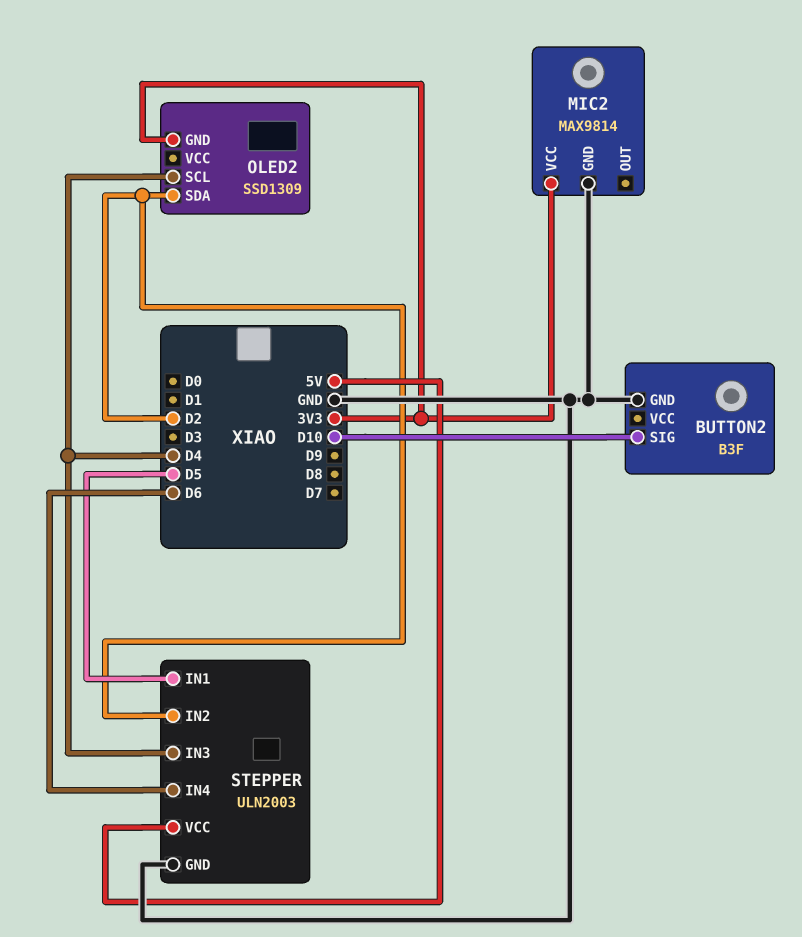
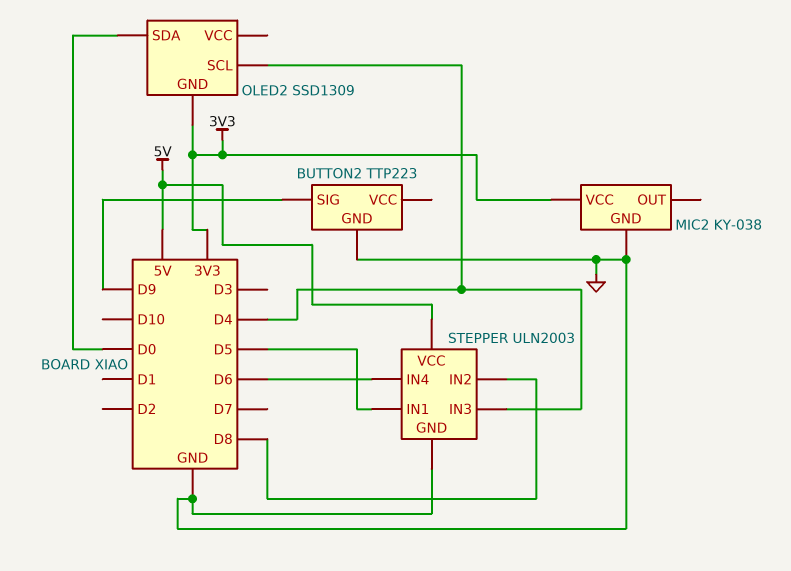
BUTTON2: B3F -> TTP223
BUTTON2 pin SIG: D10 -> D9
MIC2: MAX9814 -> KY-038
OLED2 pin SDA: D2 -> D0
STEPPER pin IN2: D2 -> D8

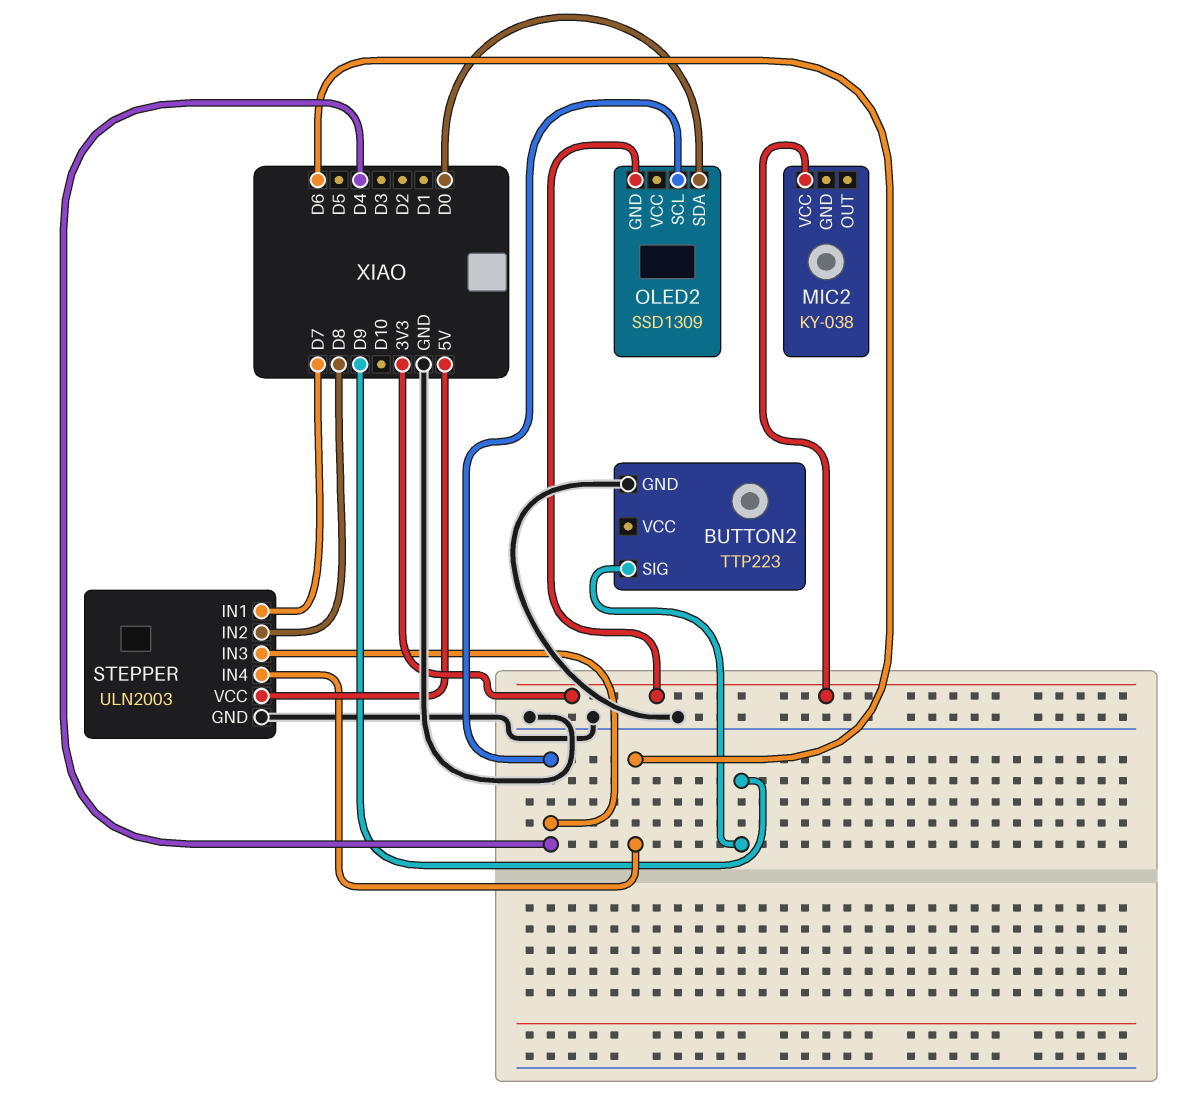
MIC2 pin GND: GND -> none
STEPPER pin IN1: D5 -> D7

